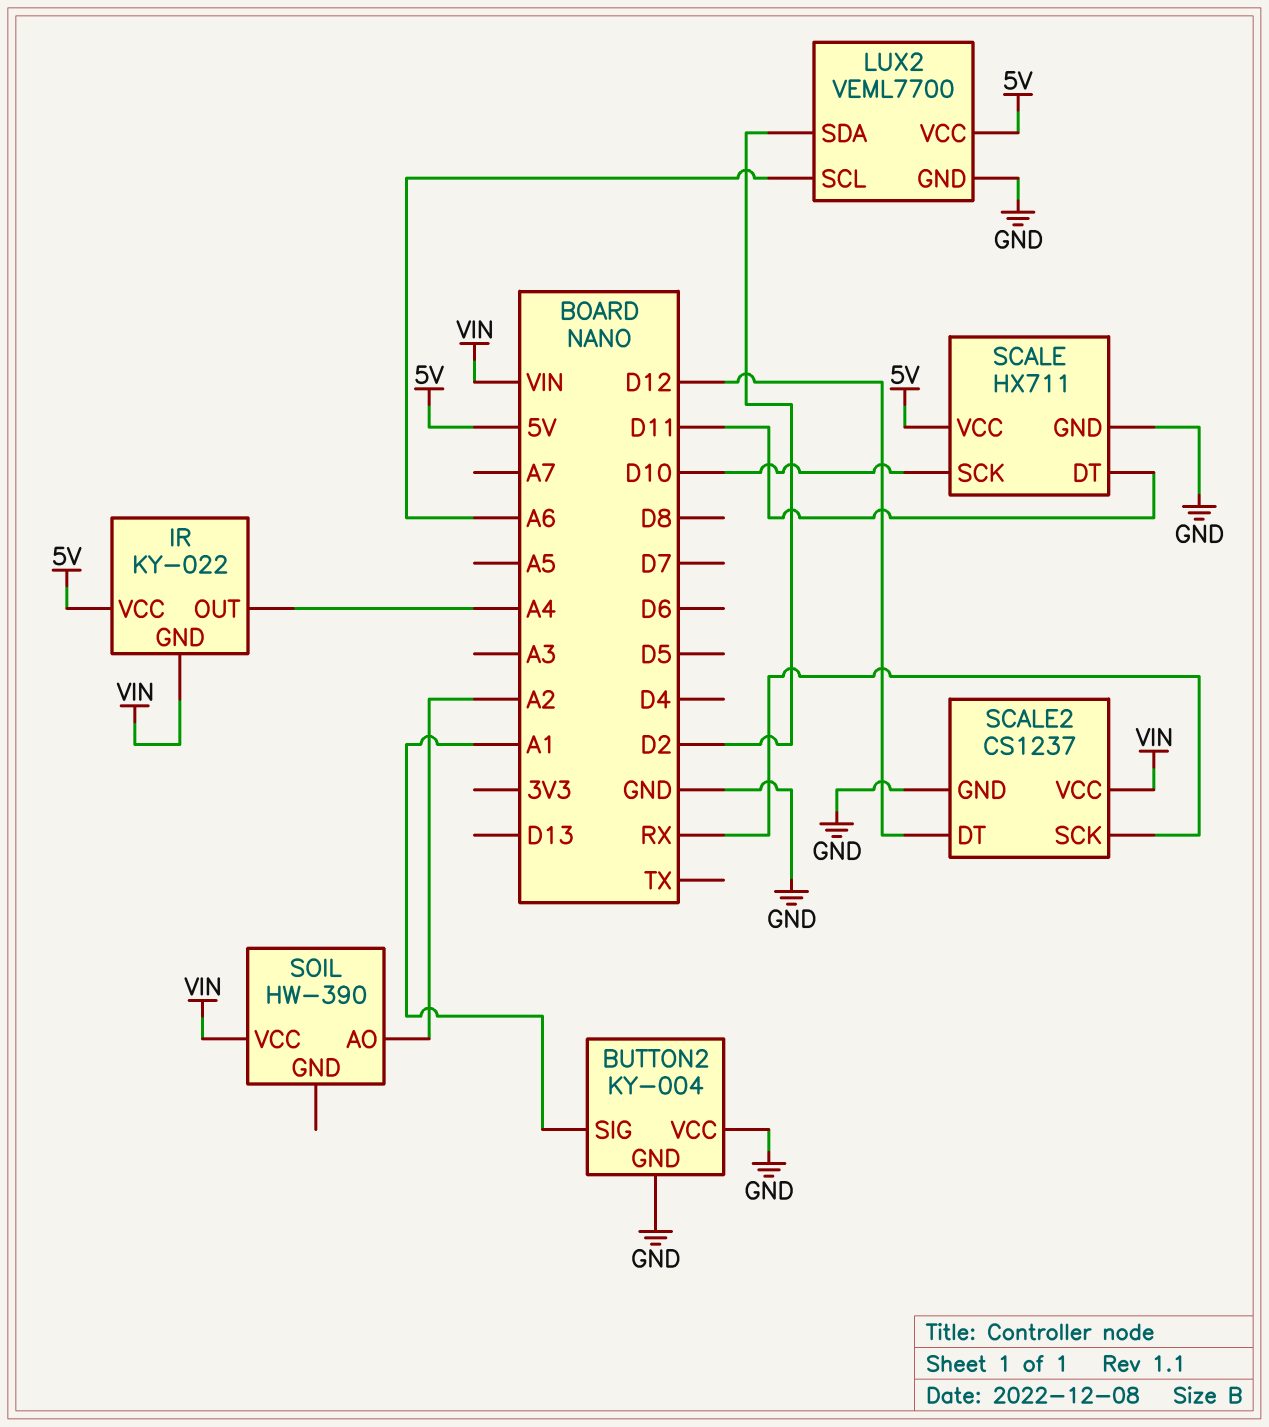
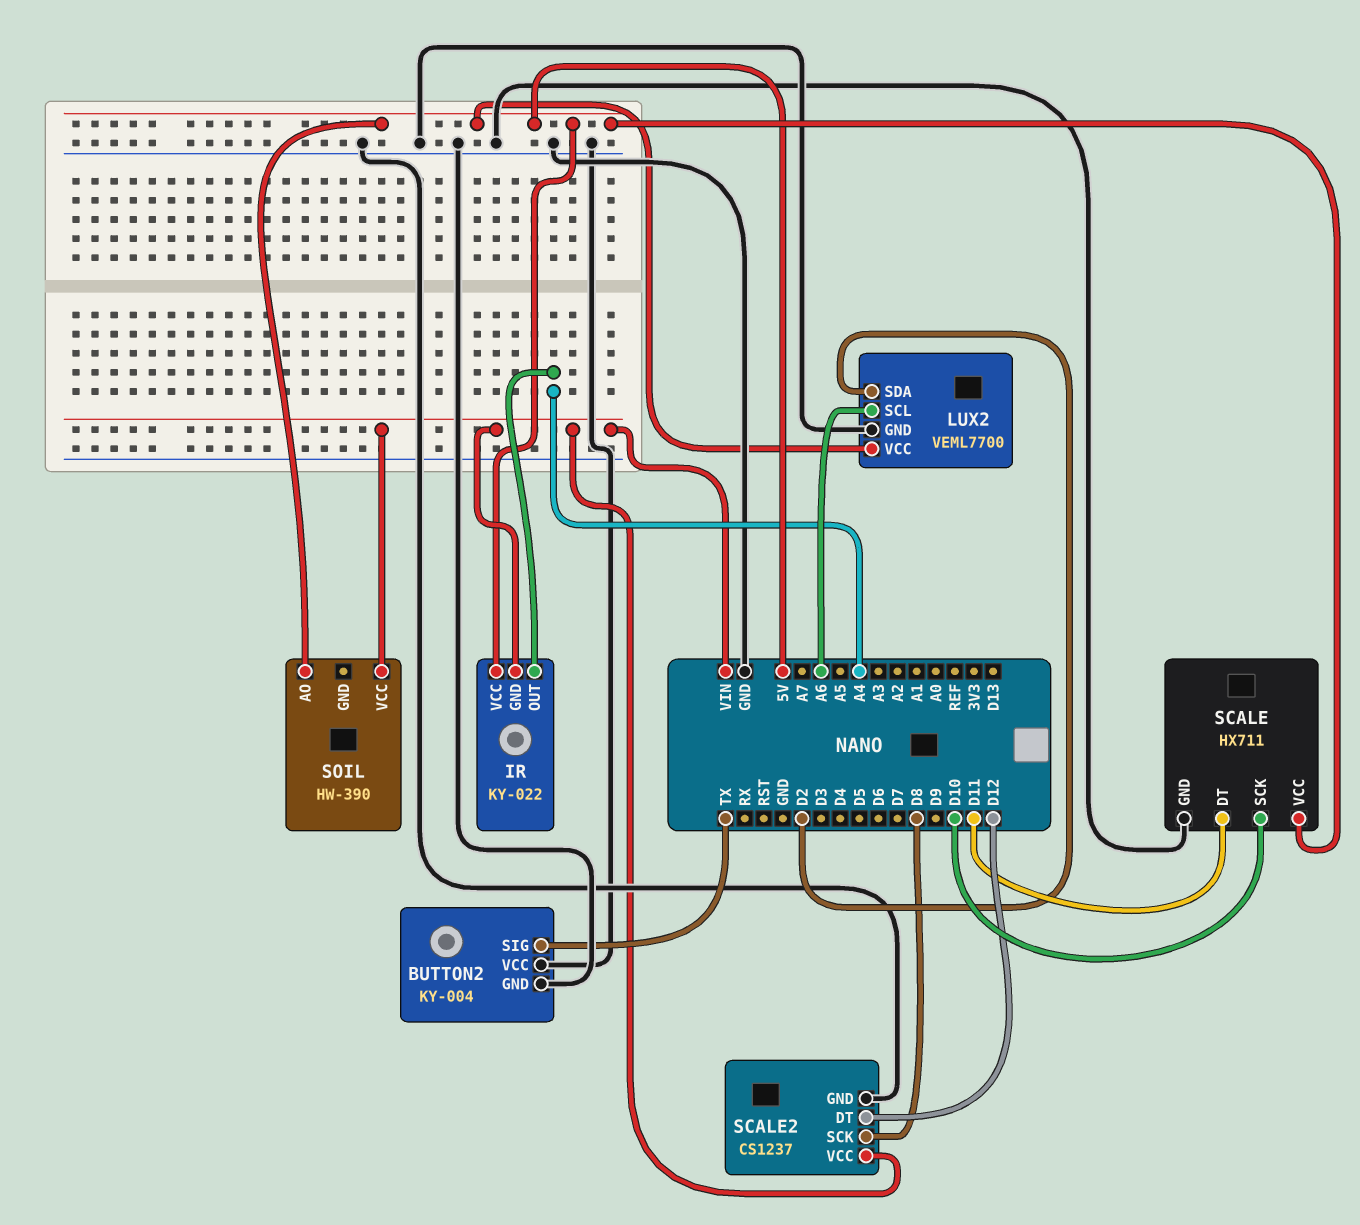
BUTTON2 pin SIG: A1 -> TX
SCALE2 pin SCK: RX -> D8
SOIL pin AO: A2 -> 5V

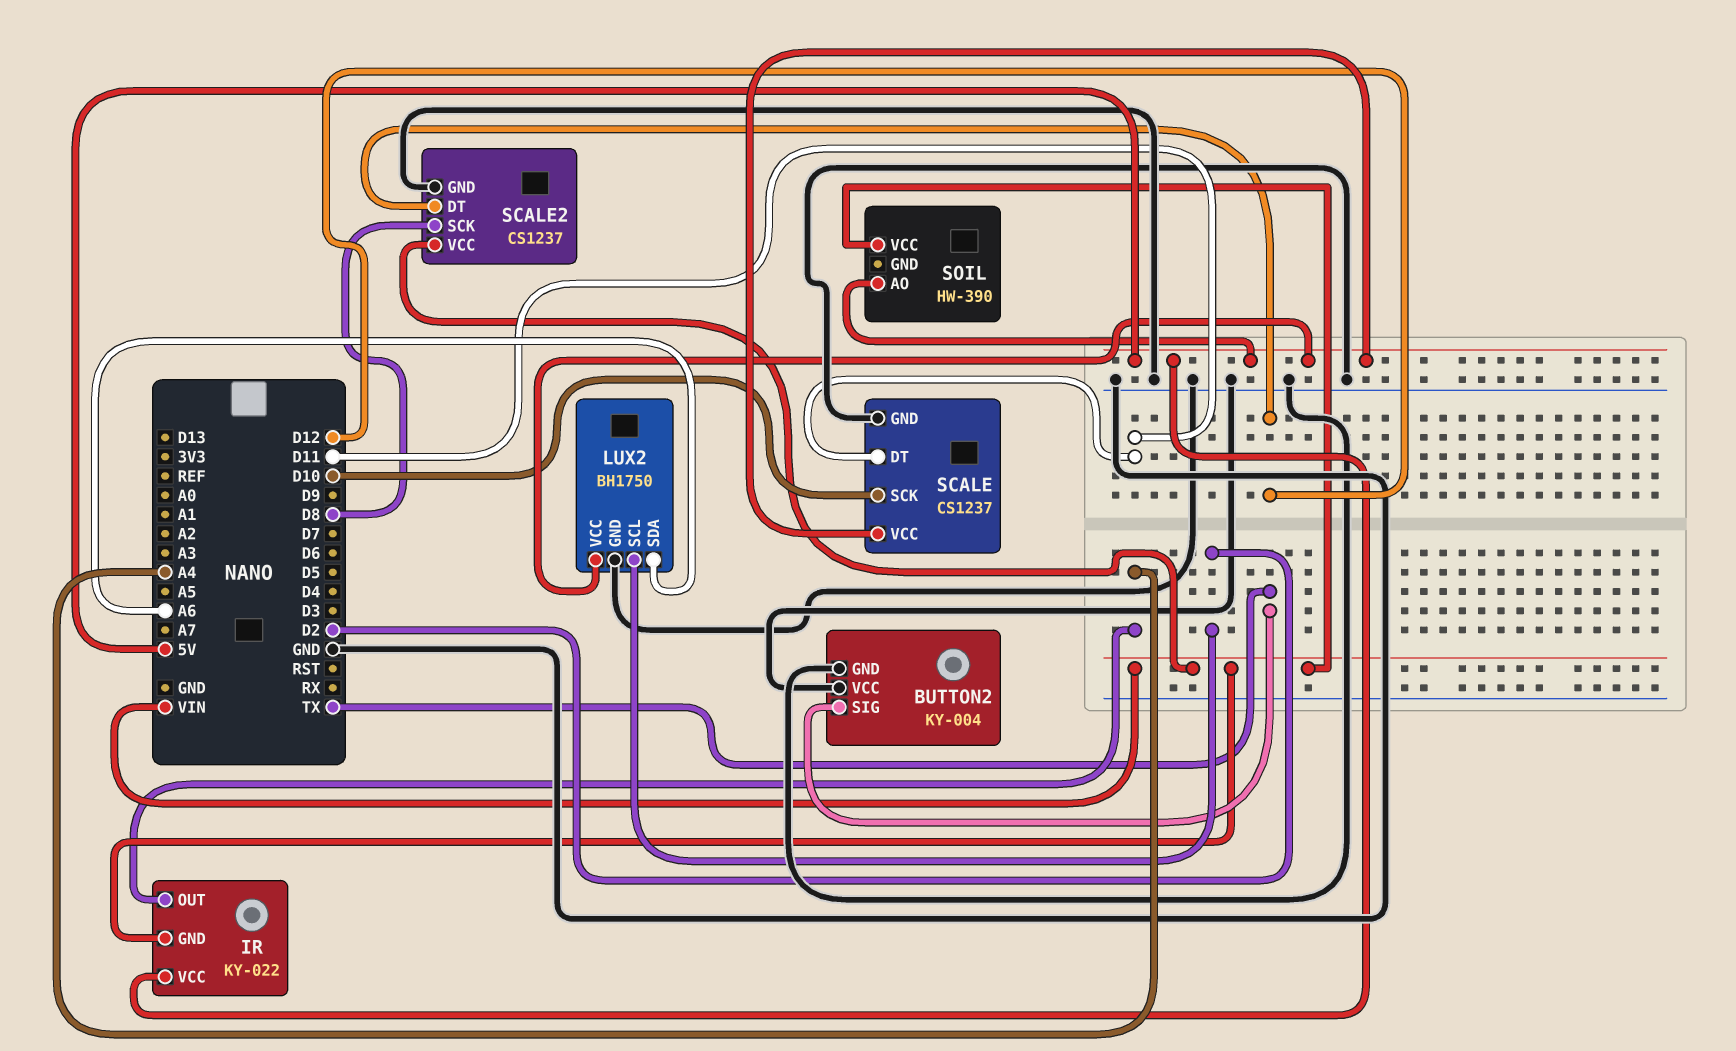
LUX2: VEML7700 -> BH1750
LUX2 pin SCL: A6 -> D2
LUX2 pin SDA: D2 -> A6
SCALE: HX711 -> CS1237

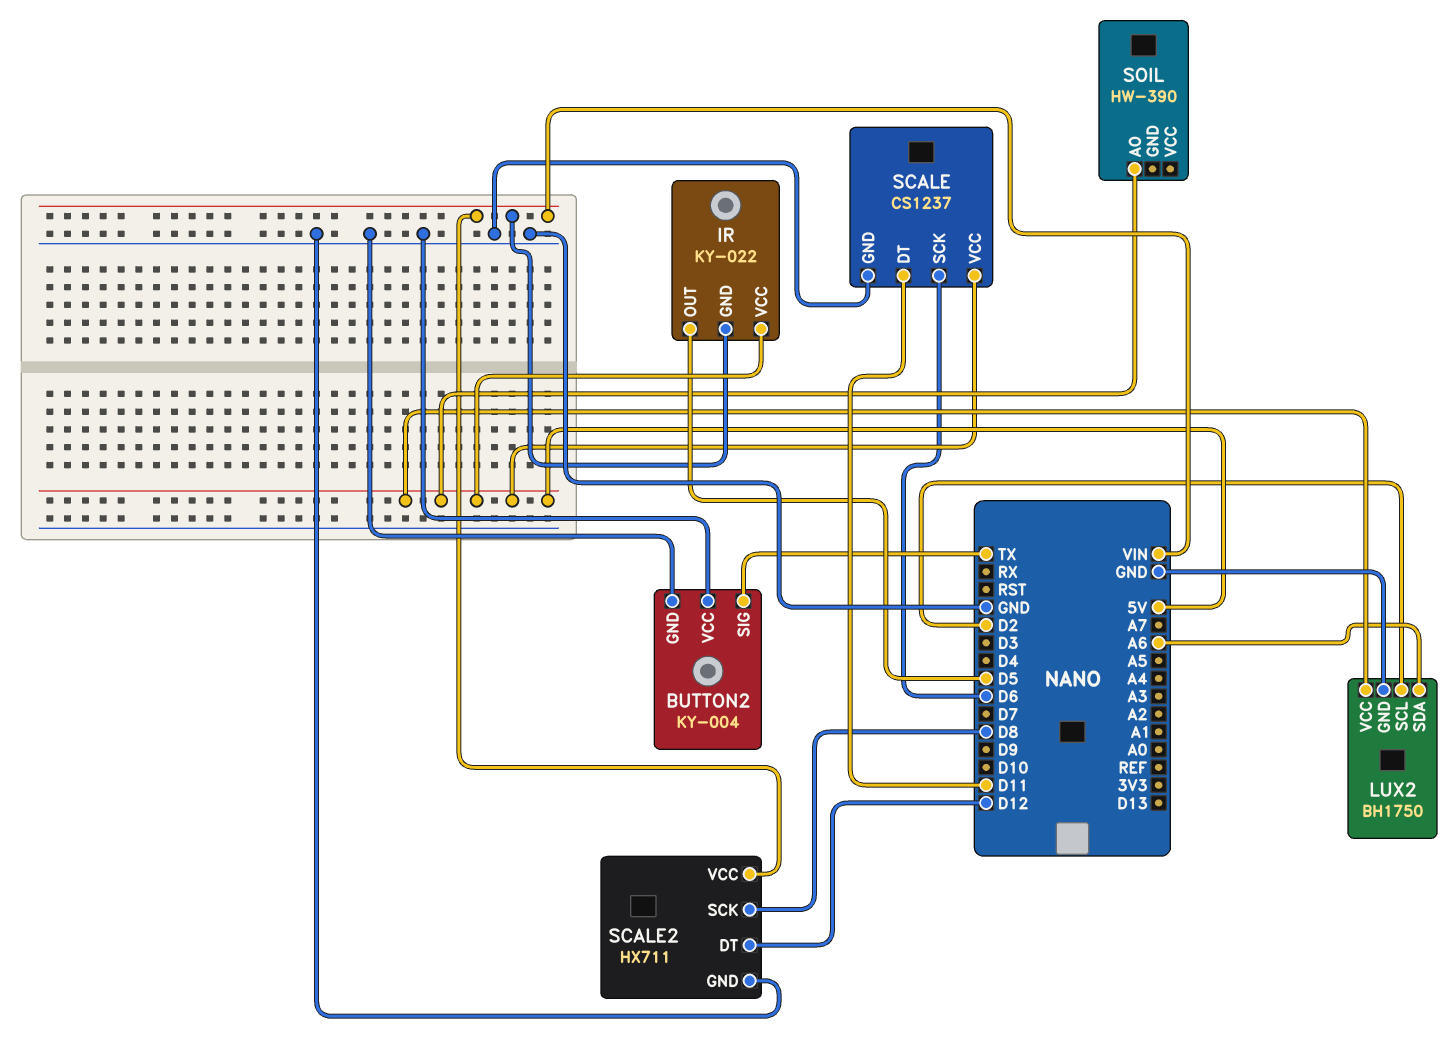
IR pin OUT: A4 -> D5
SCALE pin SCK: D10 -> D6
SCALE2: CS1237 -> HX711
SOIL pin VCC: VIN -> none

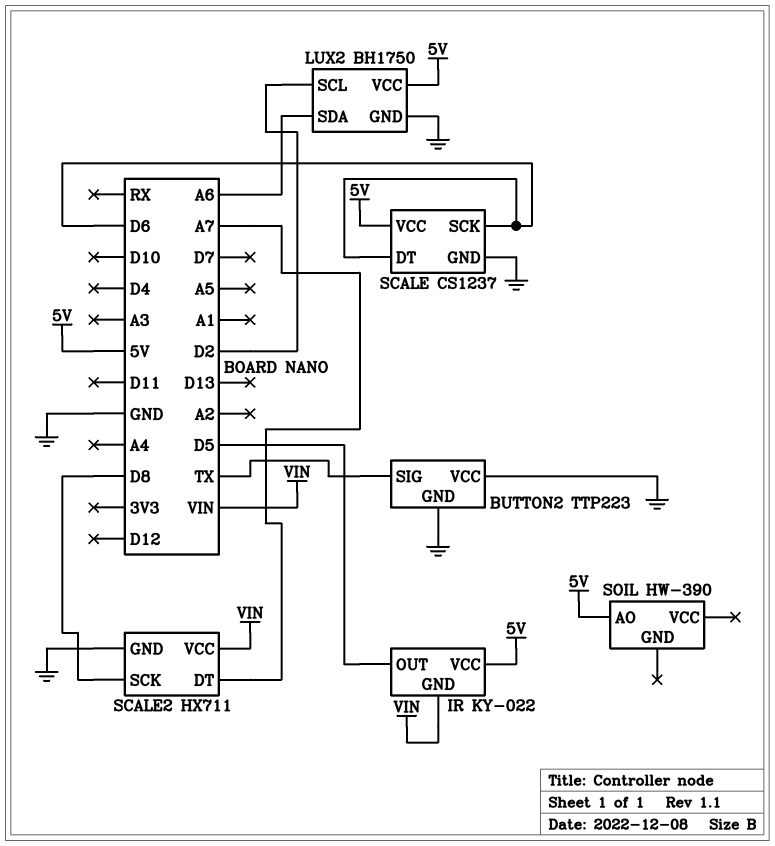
BUTTON2: KY-004 -> TTP223
SCALE pin DT: D11 -> D6
SCALE2 pin DT: D12 -> A7

